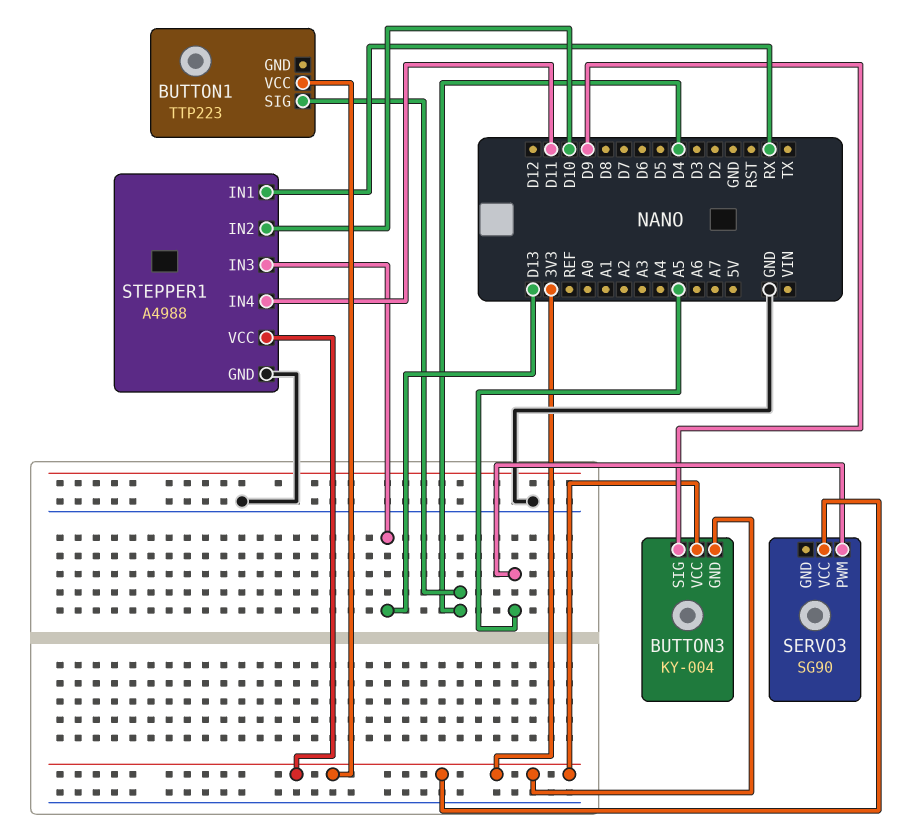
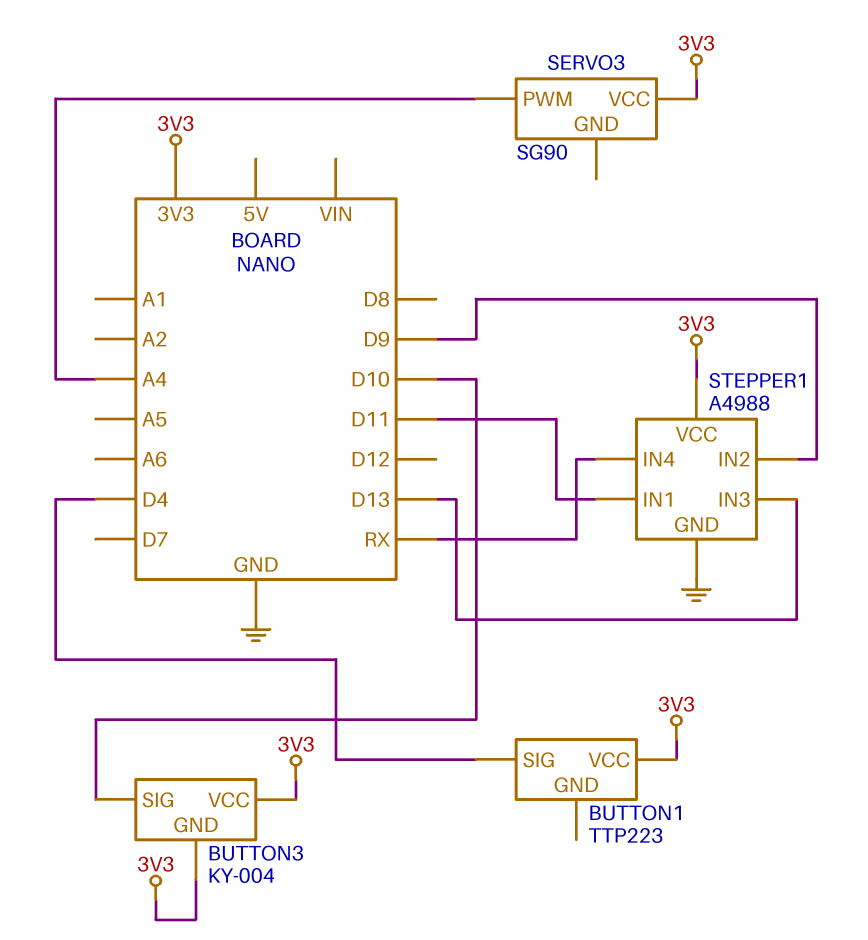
BUTTON3 pin SIG: D9 -> D10
SERVO3 pin PWM: A5 -> A4
STEPPER1 pin IN1: RX -> D11
STEPPER1 pin IN2: D10 -> D9
STEPPER1 pin IN4: D11 -> RX

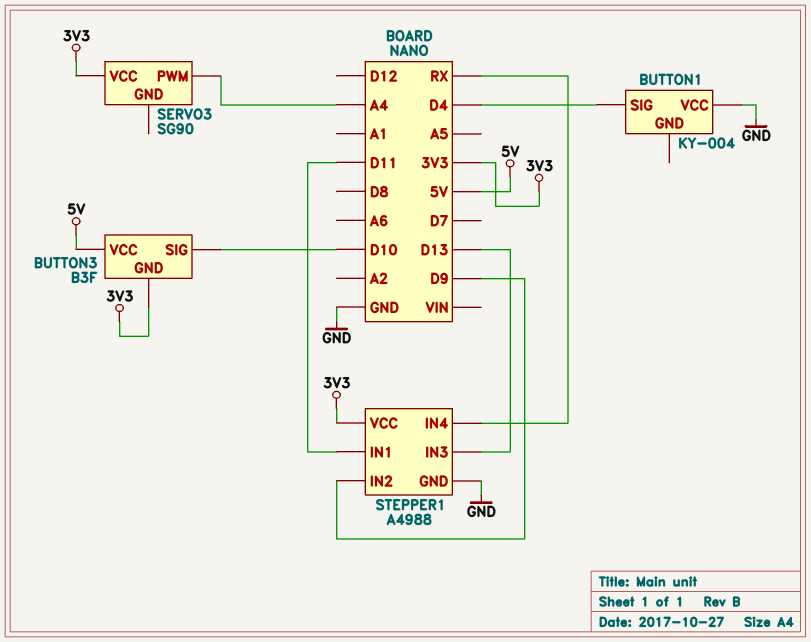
BUTTON1: TTP223 -> KY-004
BUTTON1 pin VCC: 3V3 -> GND
BUTTON3: KY-004 -> B3F
BUTTON3 pin VCC: 3V3 -> 5V

